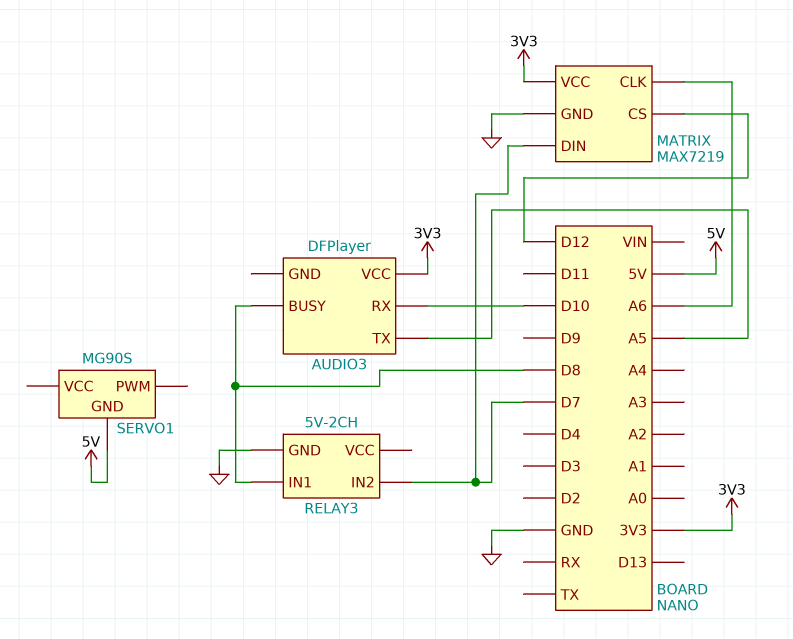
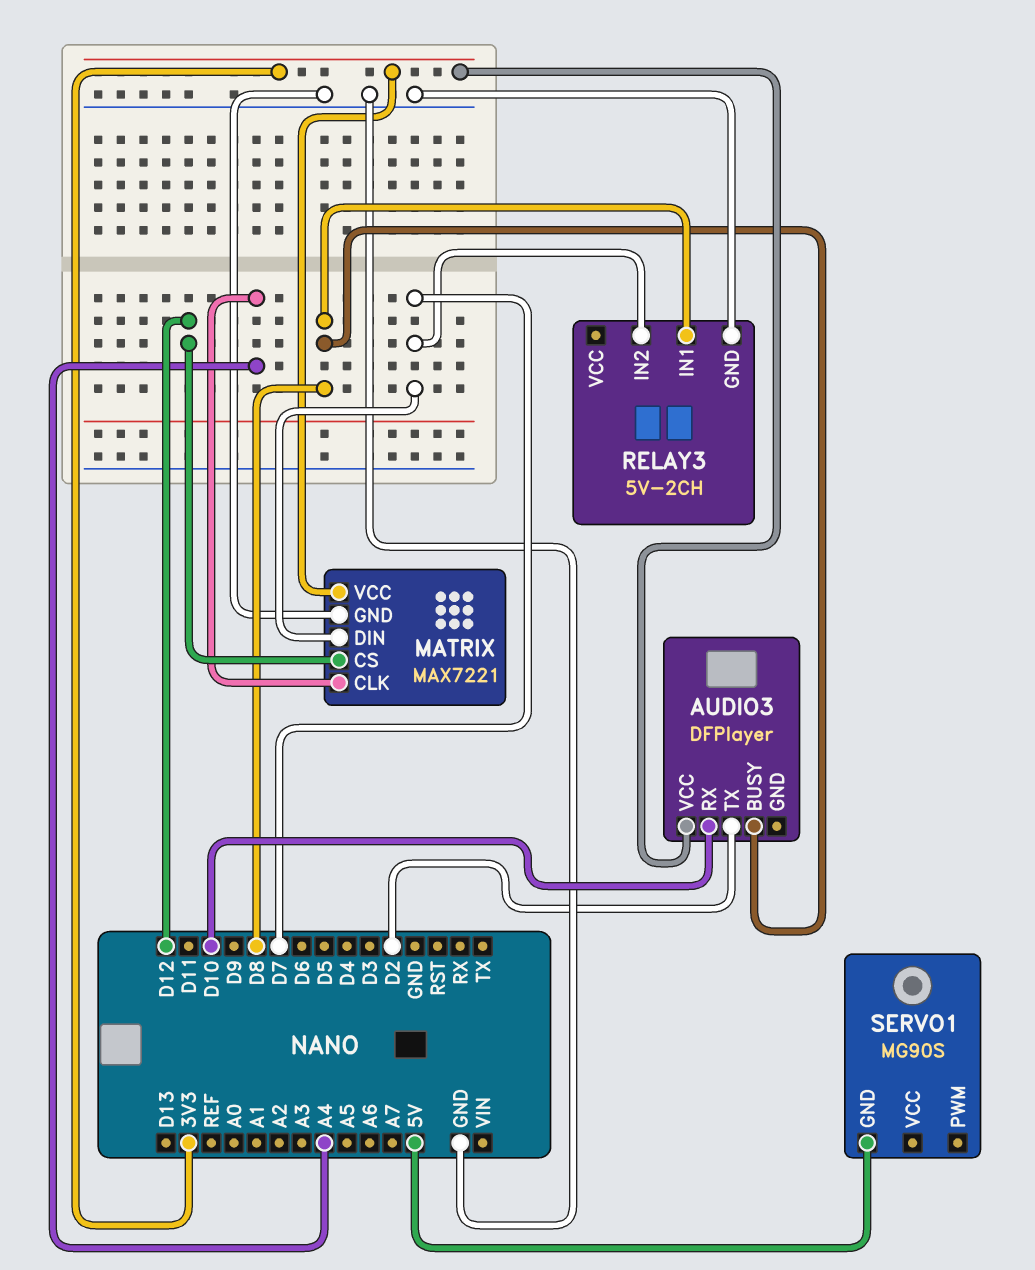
AUDIO3 pin TX: A5 -> D2
MATRIX: MAX7219 -> MAX7221
MATRIX pin CLK: A6 -> A4

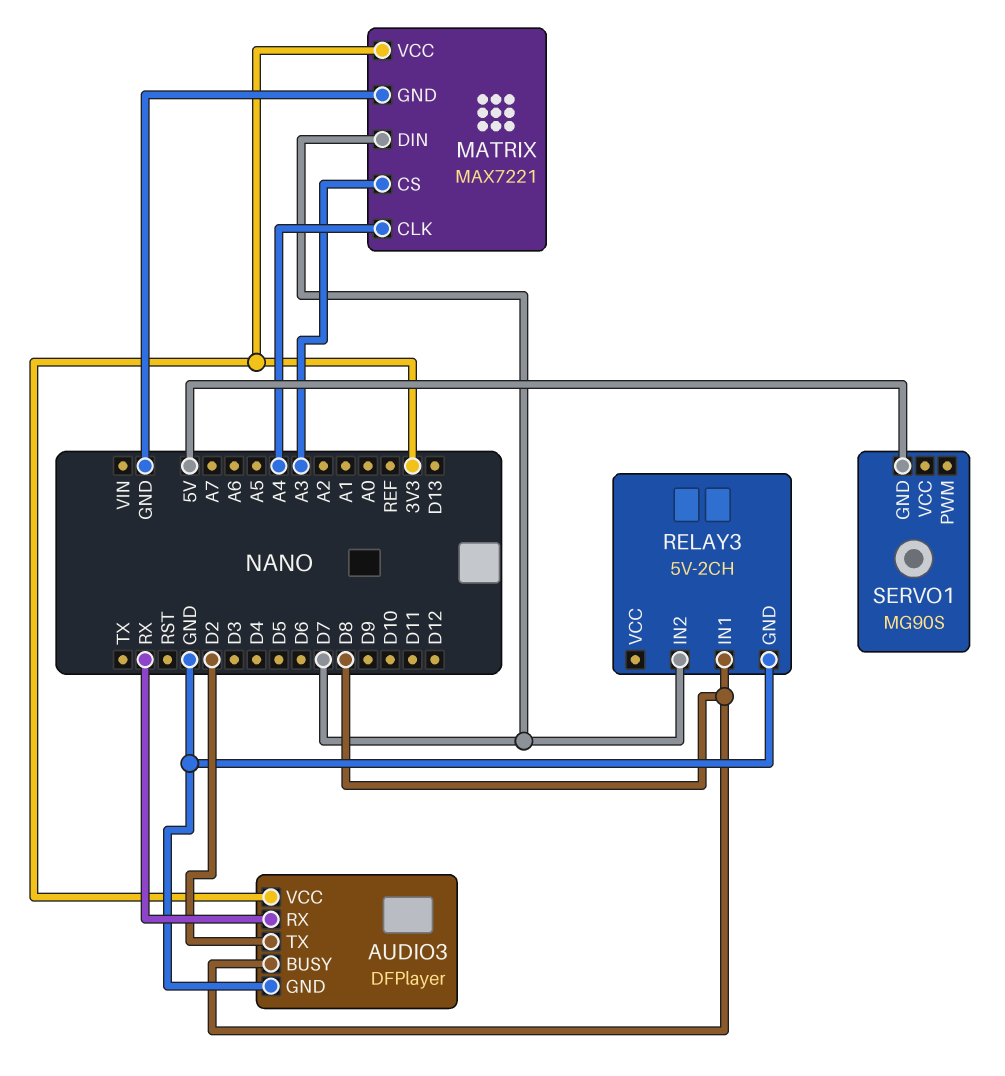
AUDIO3 pin GND: none -> GND
AUDIO3 pin RX: D10 -> RX
MATRIX pin CS: D12 -> A3

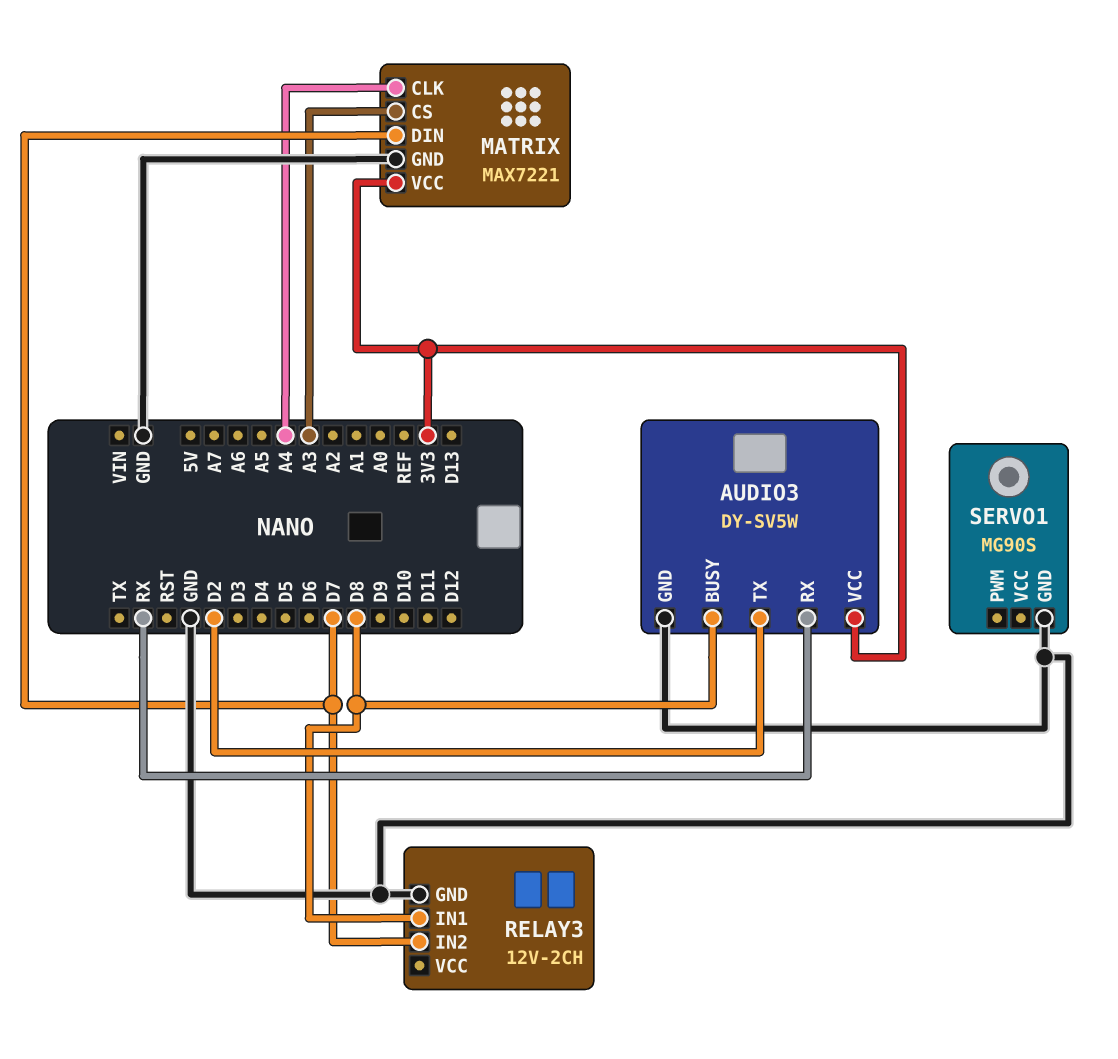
AUDIO3: DFPlayer -> DY-SV5W
RELAY3: 5V-2CH -> 12V-2CH
SERVO1 pin GND: 5V -> GND

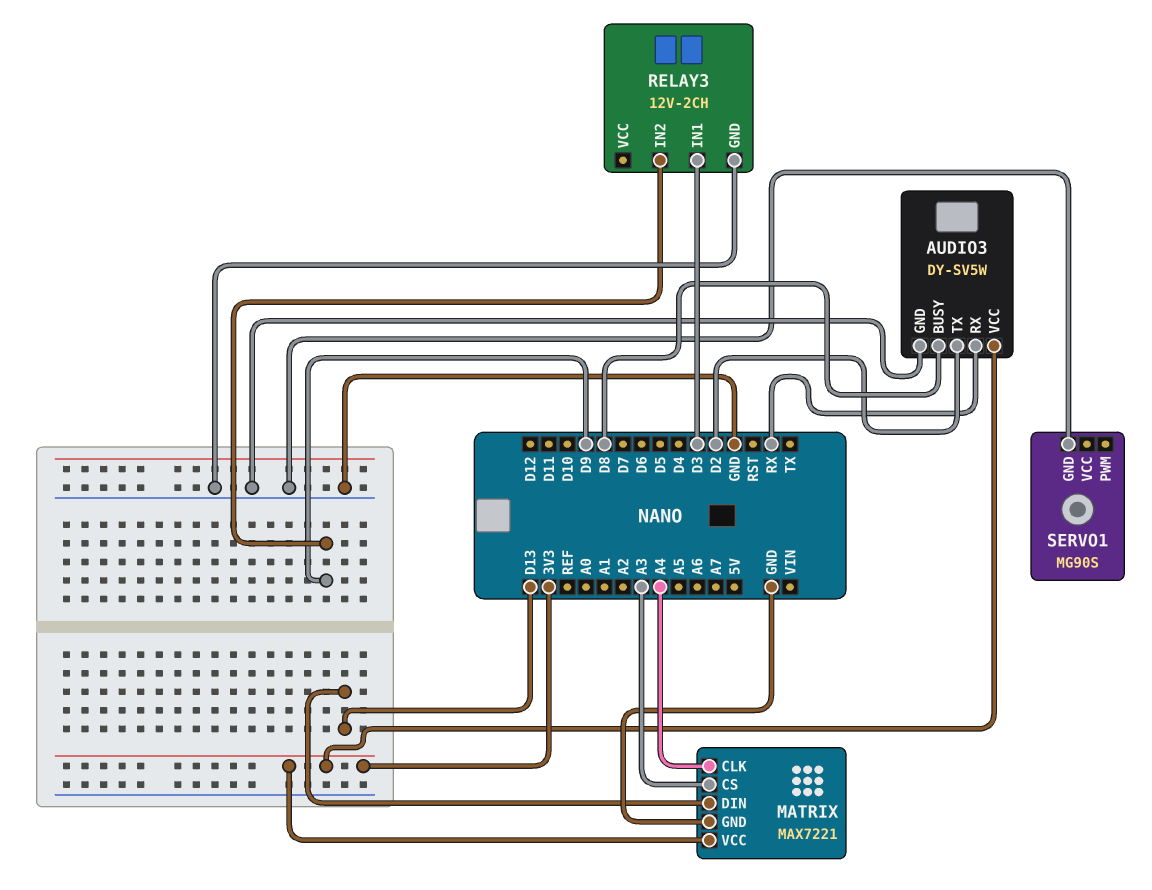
MATRIX pin DIN: D7 -> D13
RELAY3 pin IN1: D8 -> D3
RELAY3 pin IN2: D7 -> D9

